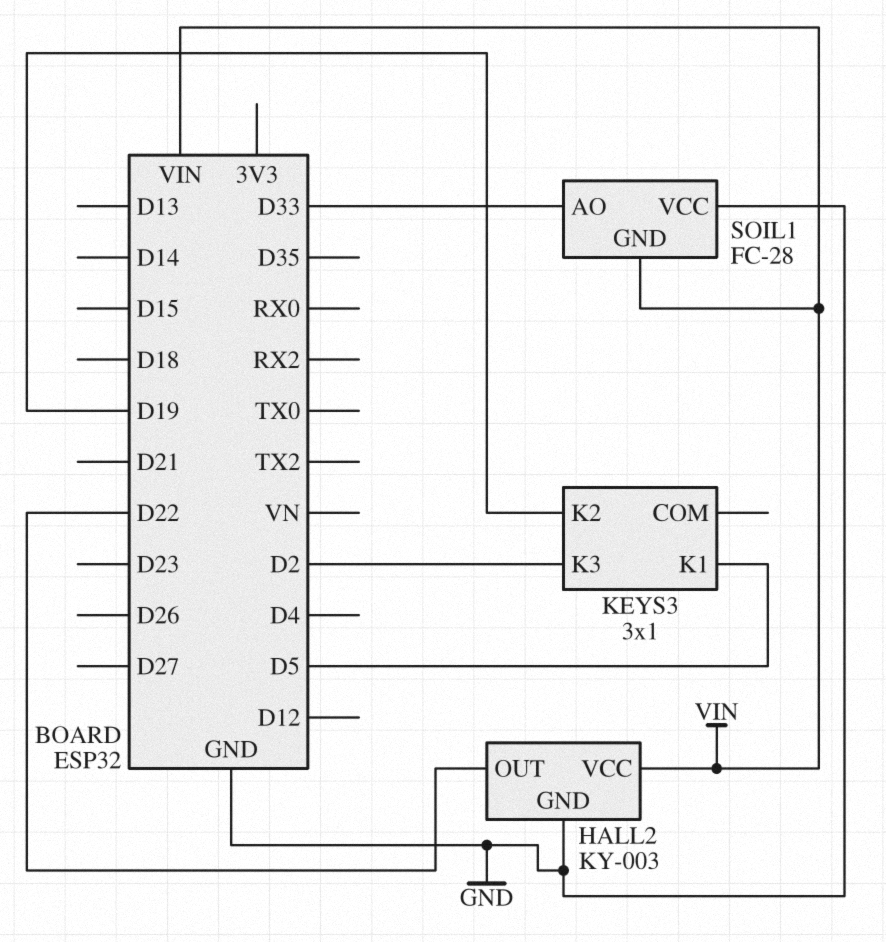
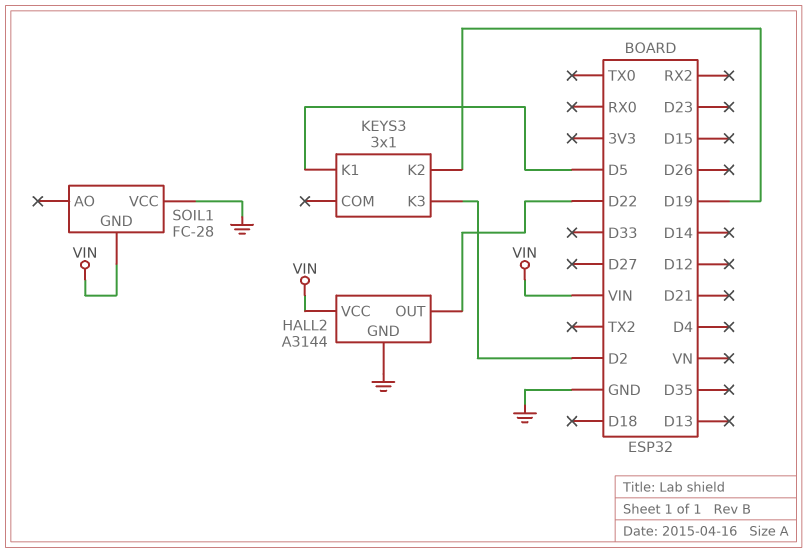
HALL2: KY-003 -> A3144
SOIL1 pin AO: D33 -> none

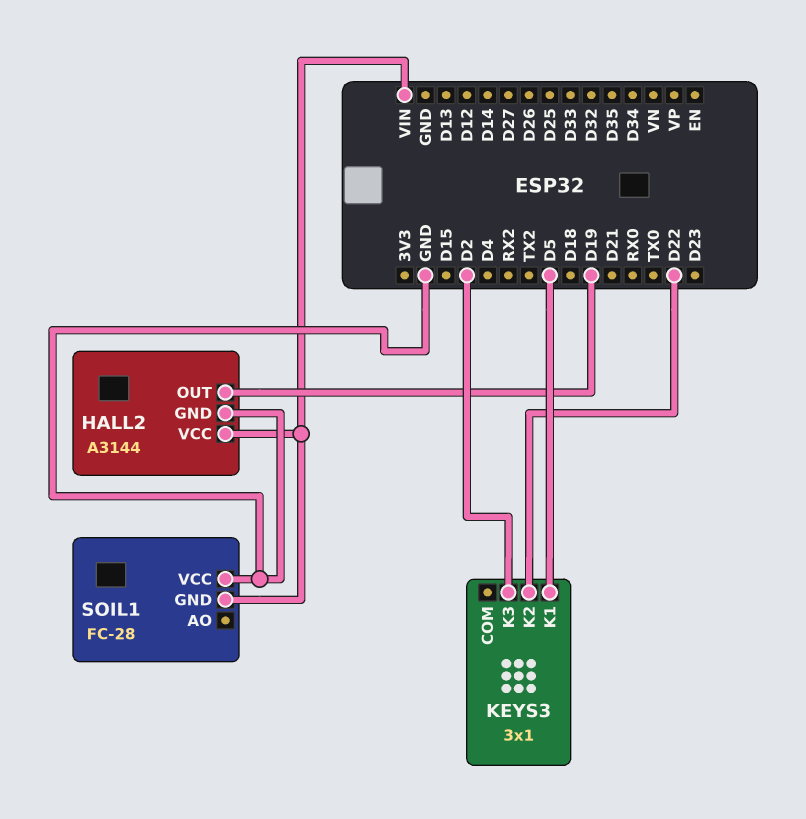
HALL2 pin OUT: D22 -> D19
KEYS3 pin K2: D19 -> D22

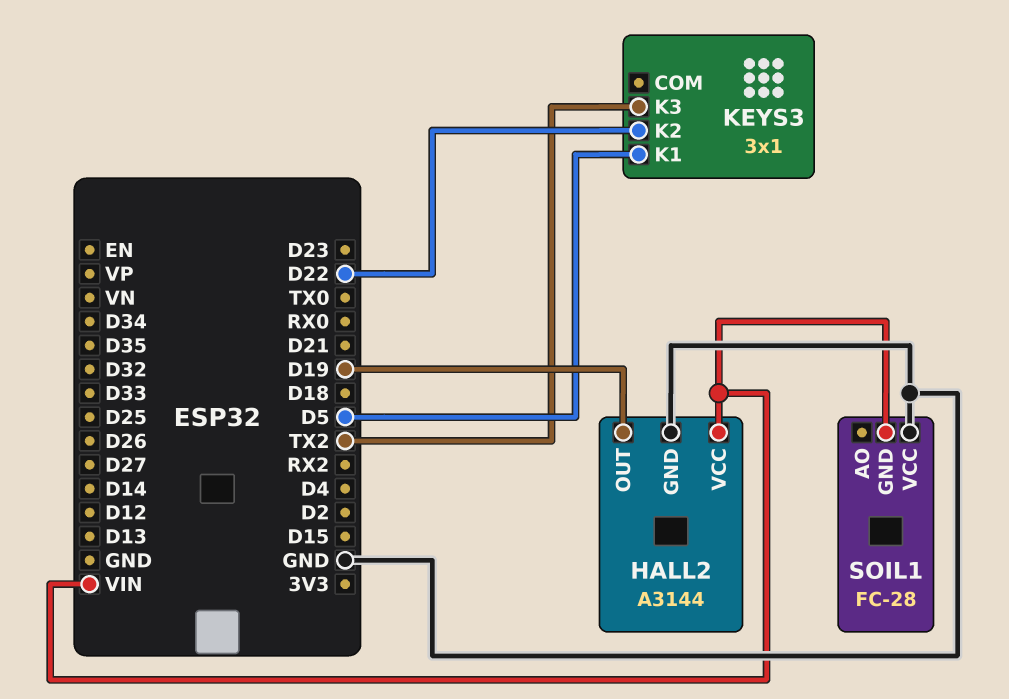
KEYS3 pin K3: D2 -> TX2

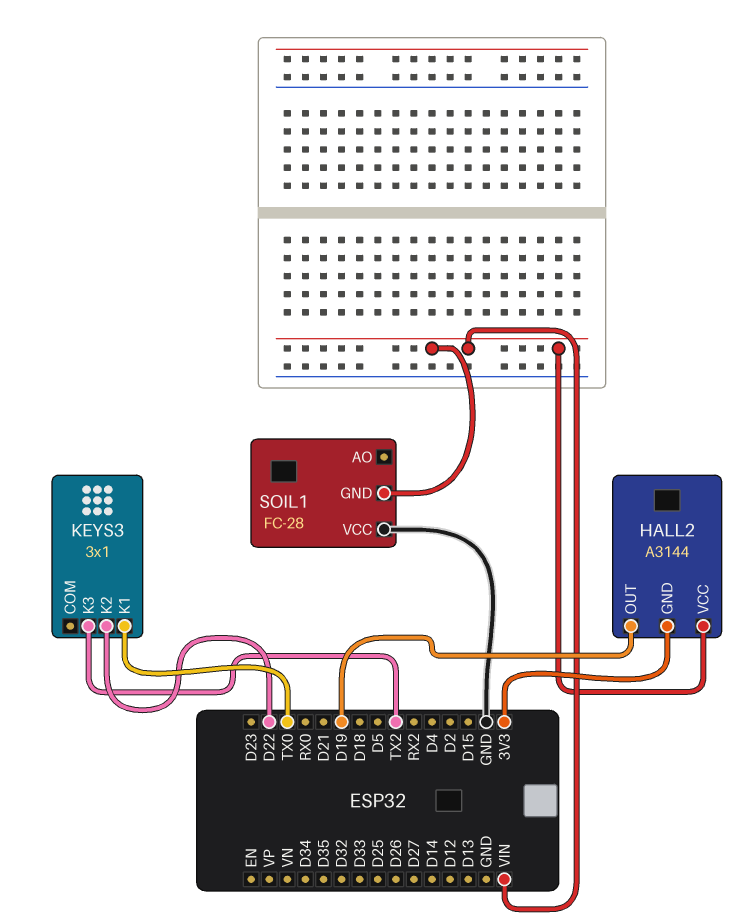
HALL2 pin GND: GND -> 3V3
KEYS3 pin K1: D5 -> TX0

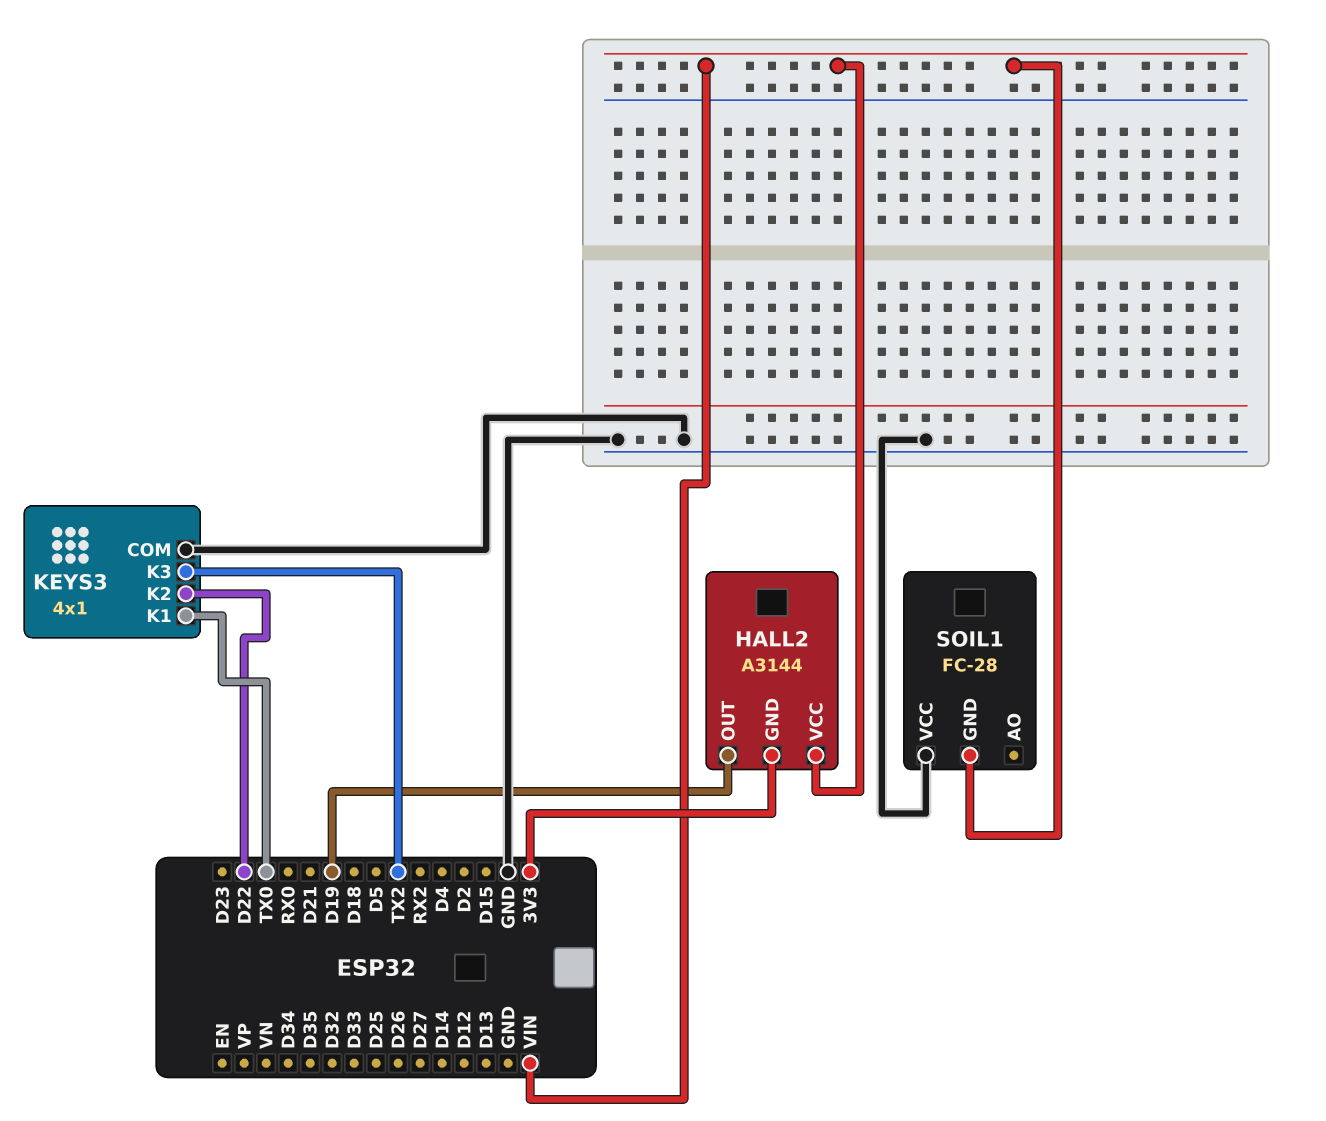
KEYS3: 3x1 -> 4x1
KEYS3 pin COM: none -> GND

